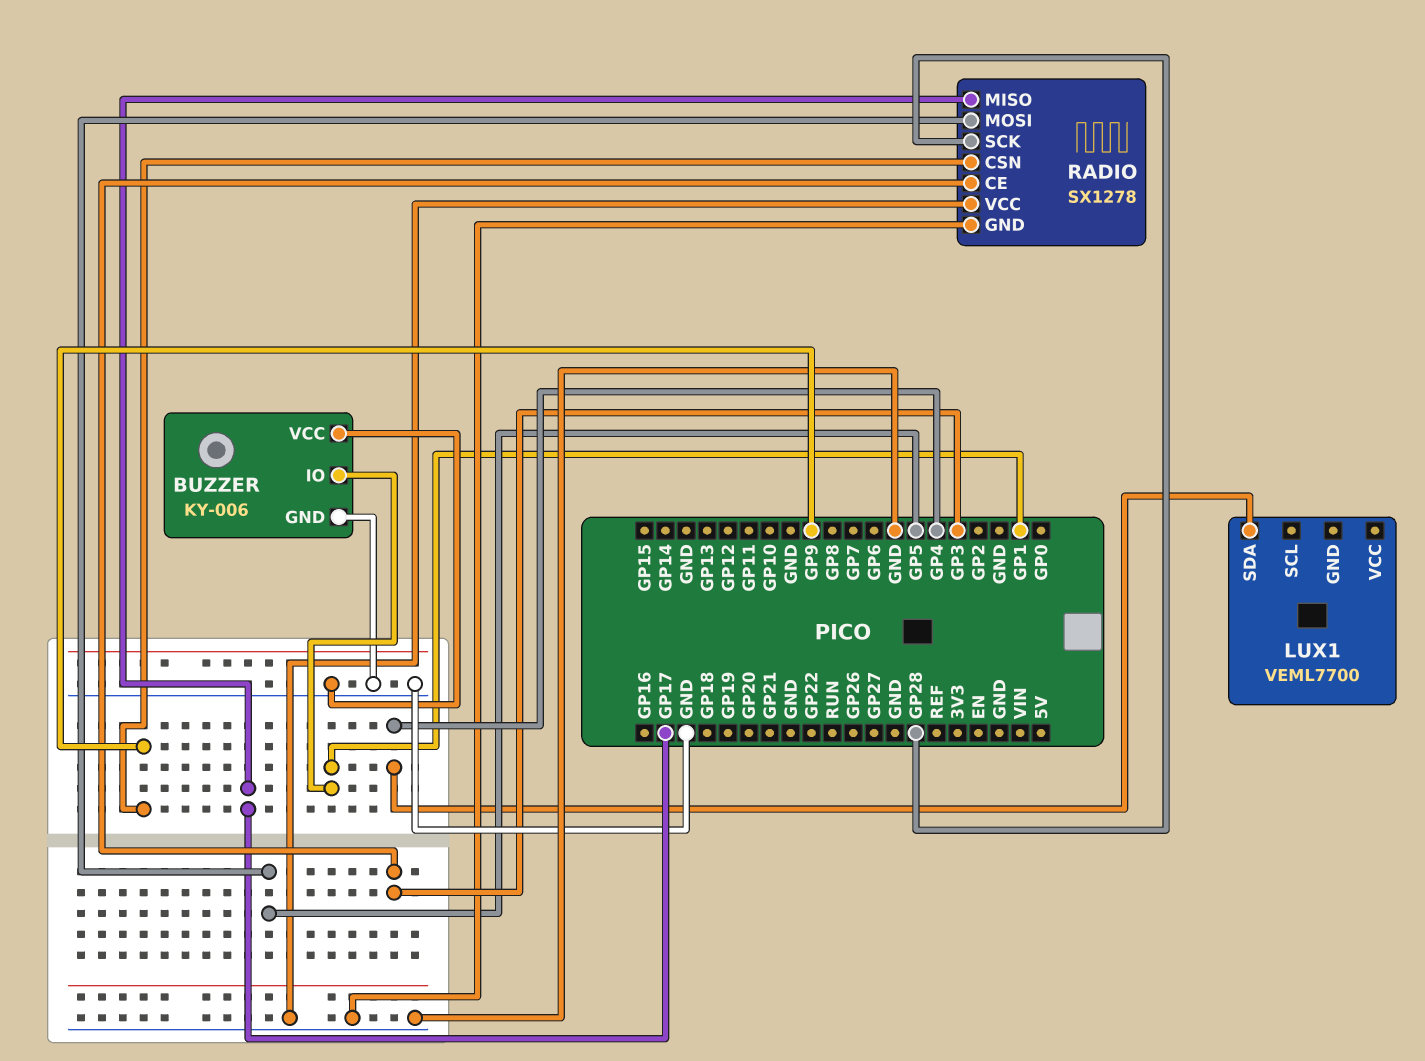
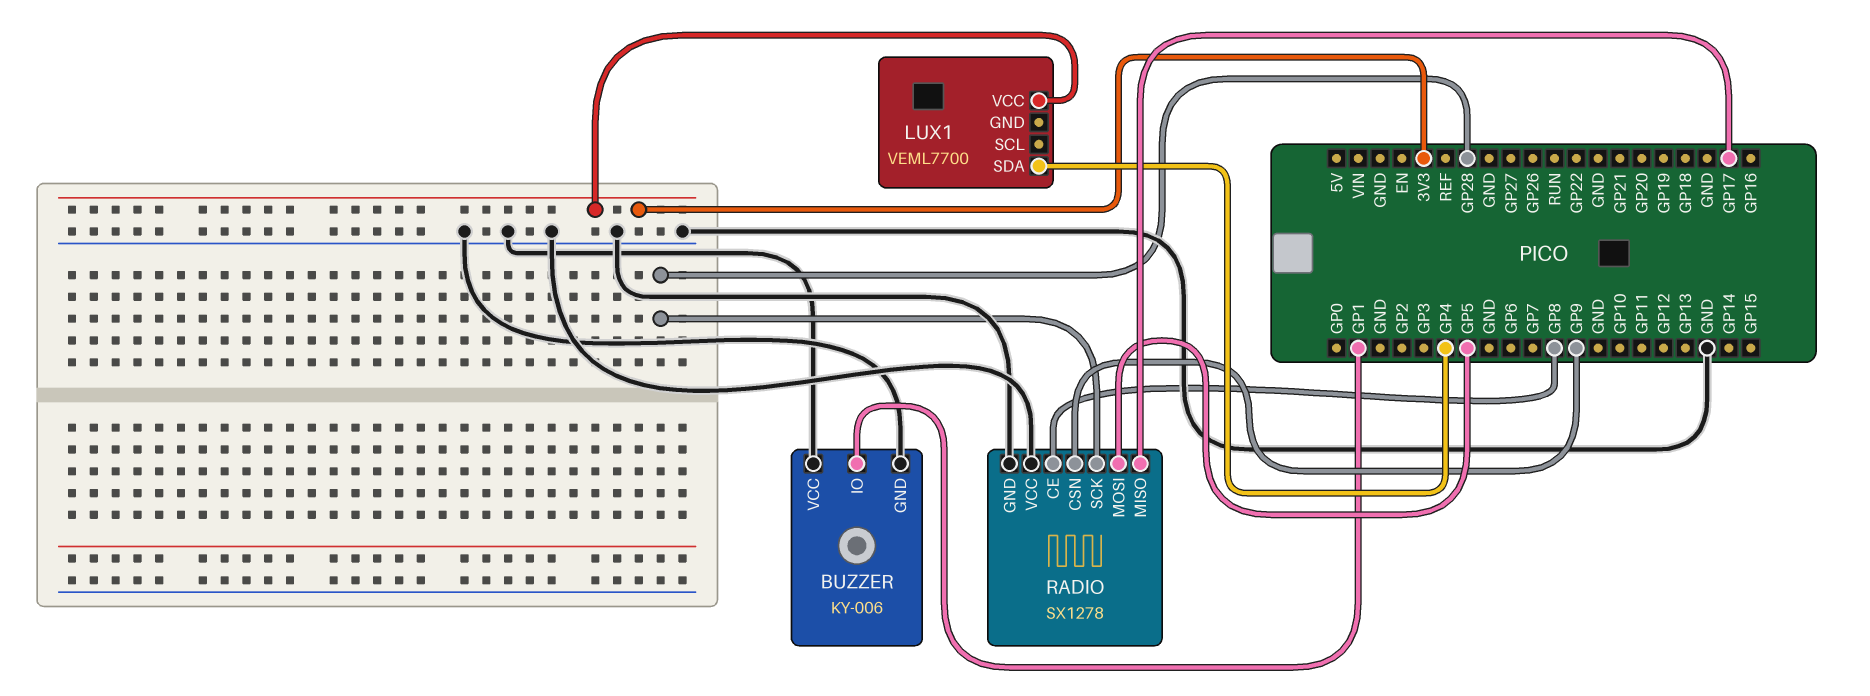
LUX1 pin VCC: none -> 3V3
RADIO pin CE: GP3 -> GP8

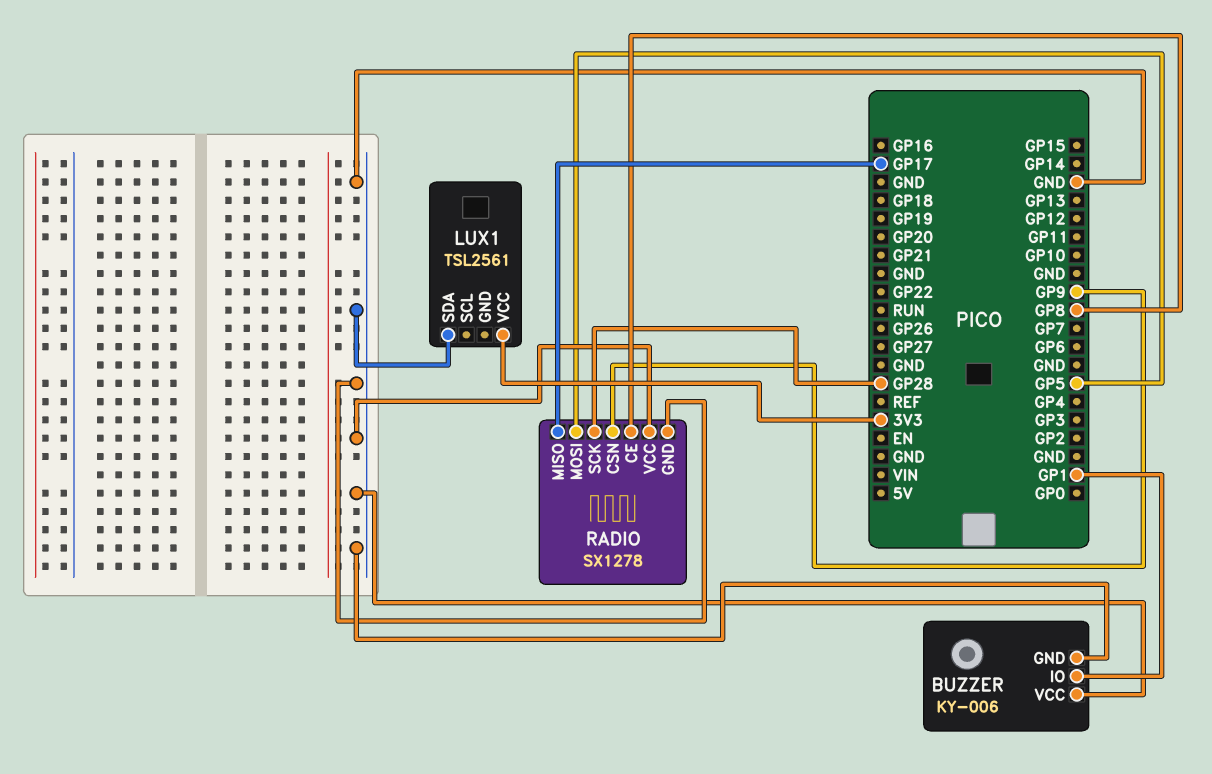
LUX1: VEML7700 -> TSL2561
LUX1 pin SDA: GP4 -> GND

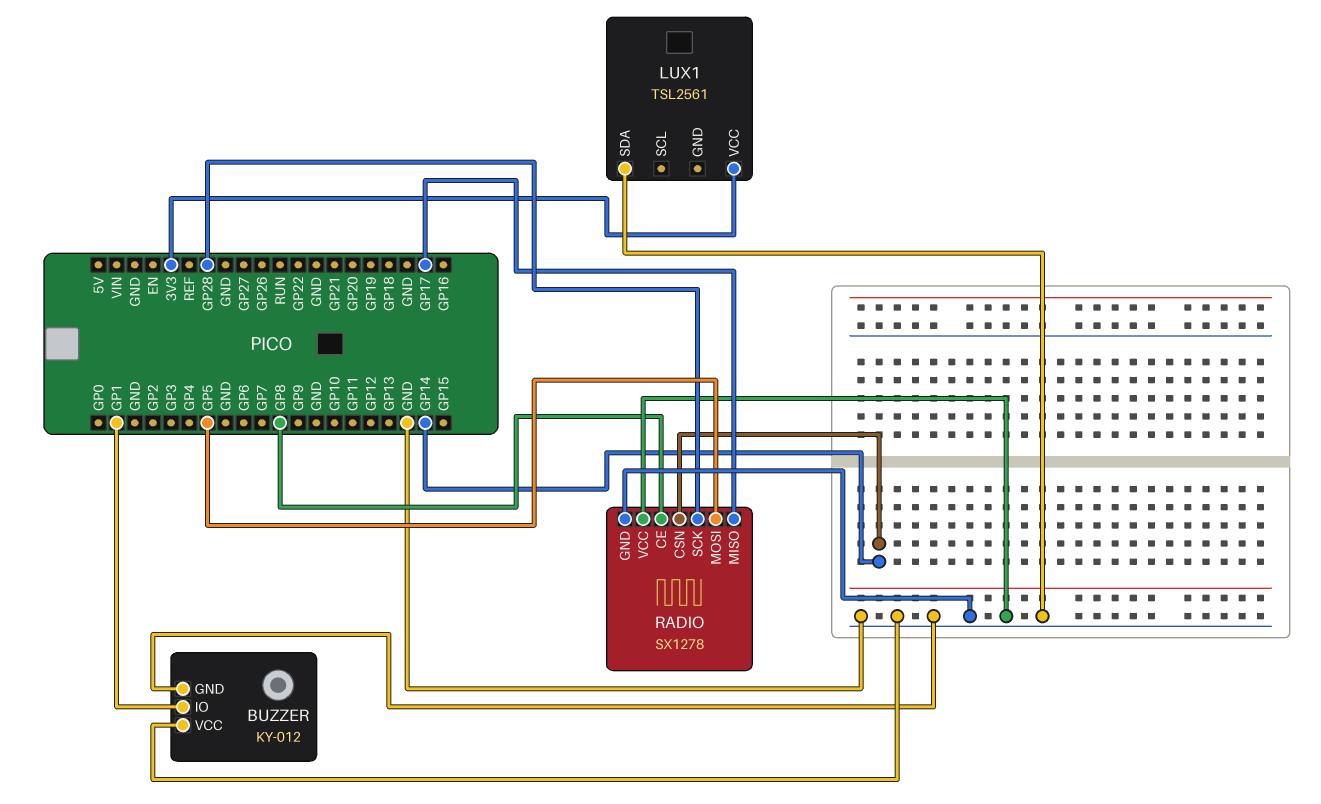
BUZZER: KY-006 -> KY-012
RADIO pin CSN: GP9 -> GP14

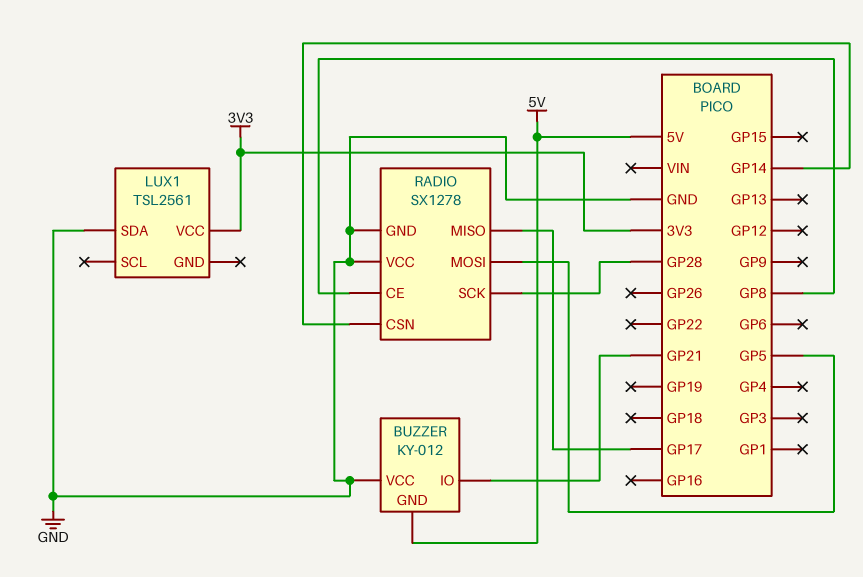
BUZZER pin GND: GND -> 5V
BUZZER pin IO: GP1 -> GP21

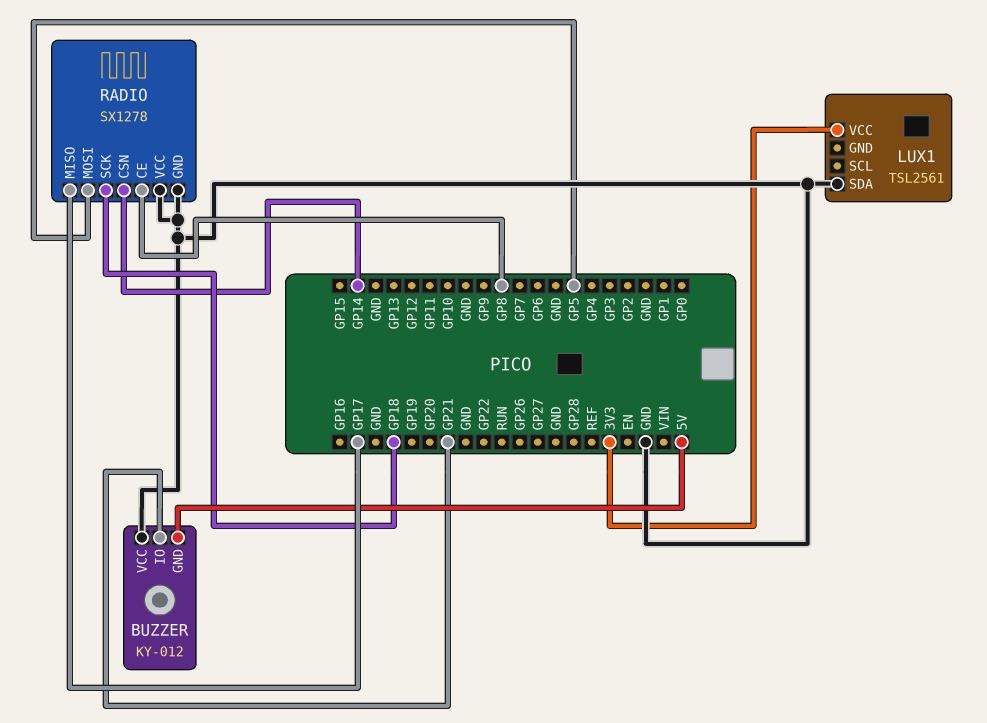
RADIO pin SCK: GP28 -> GP18

